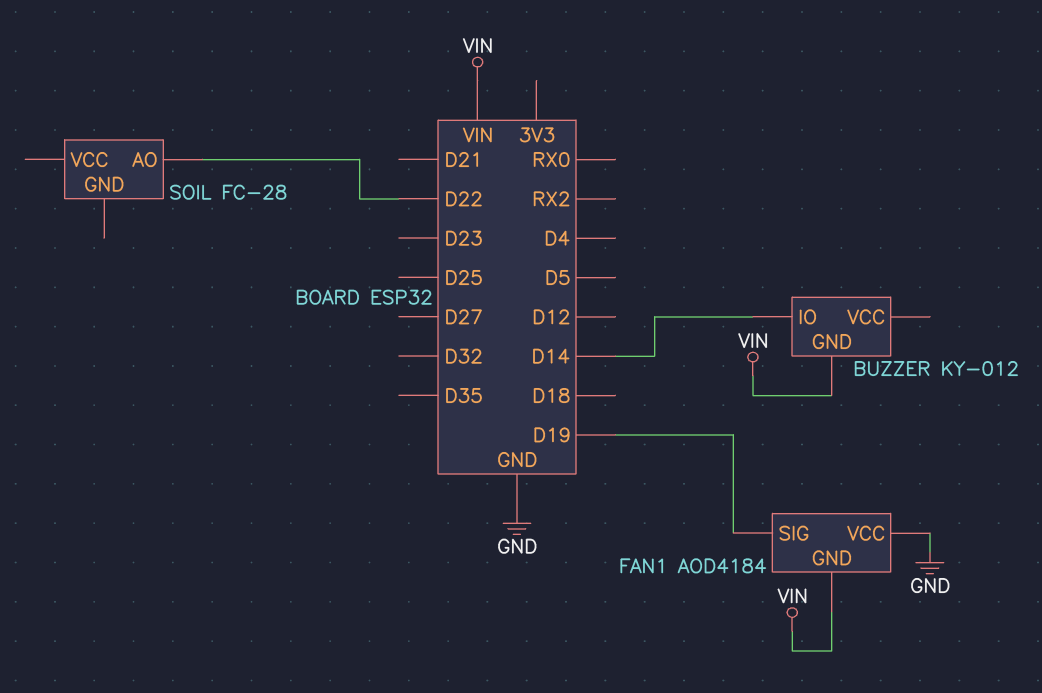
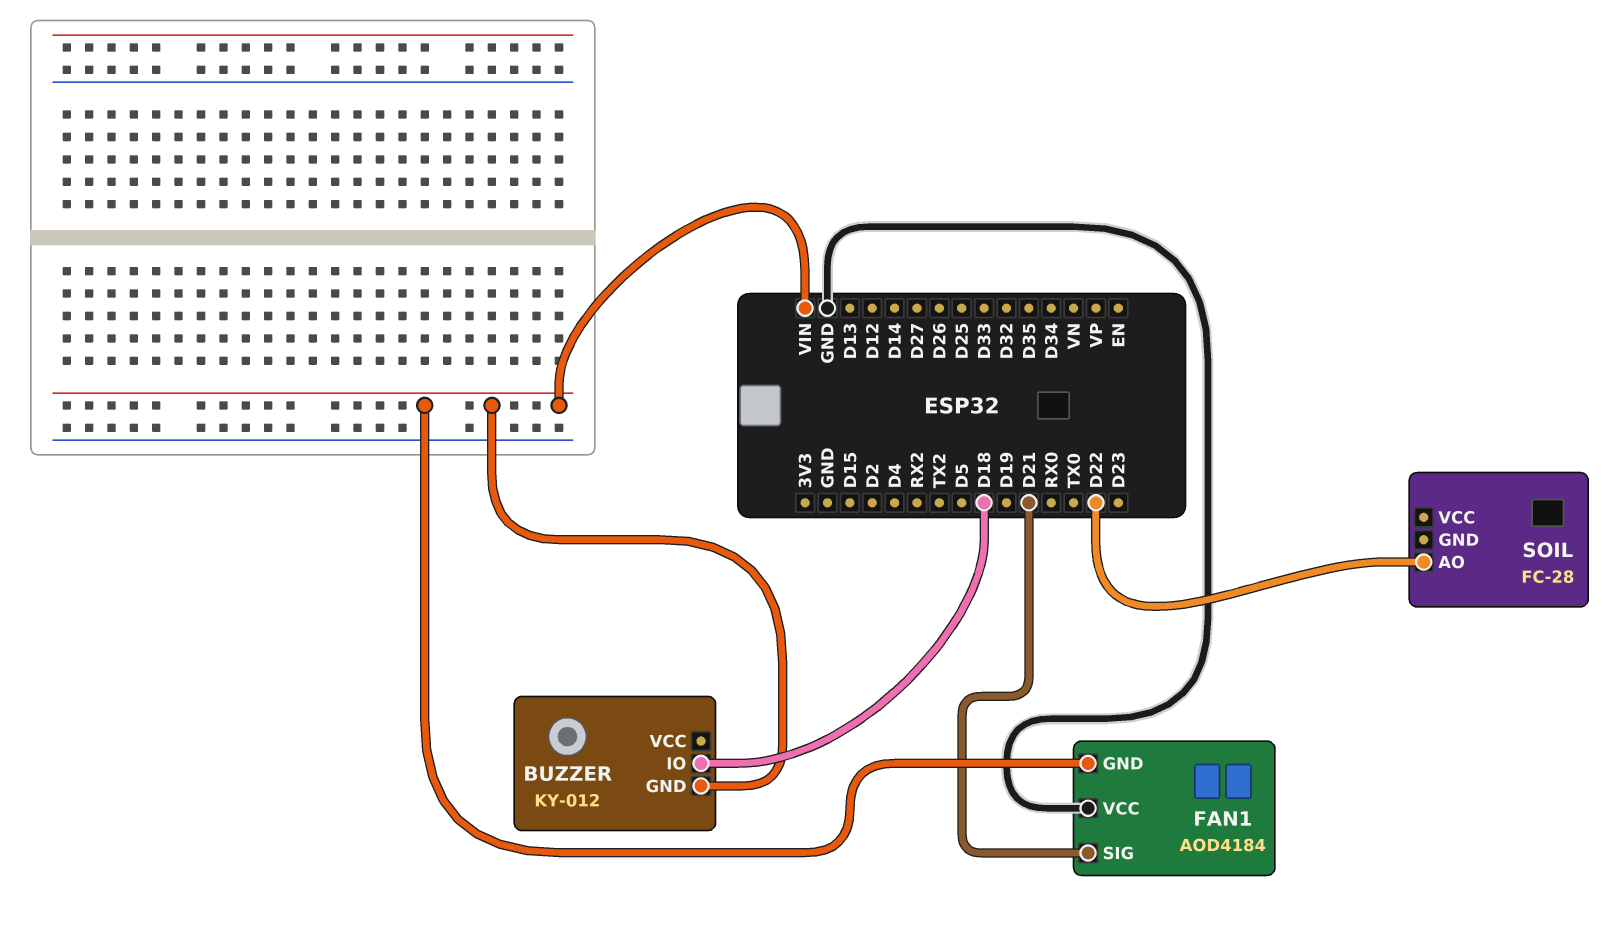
BUZZER pin IO: D14 -> D18
FAN1 pin SIG: D19 -> D21

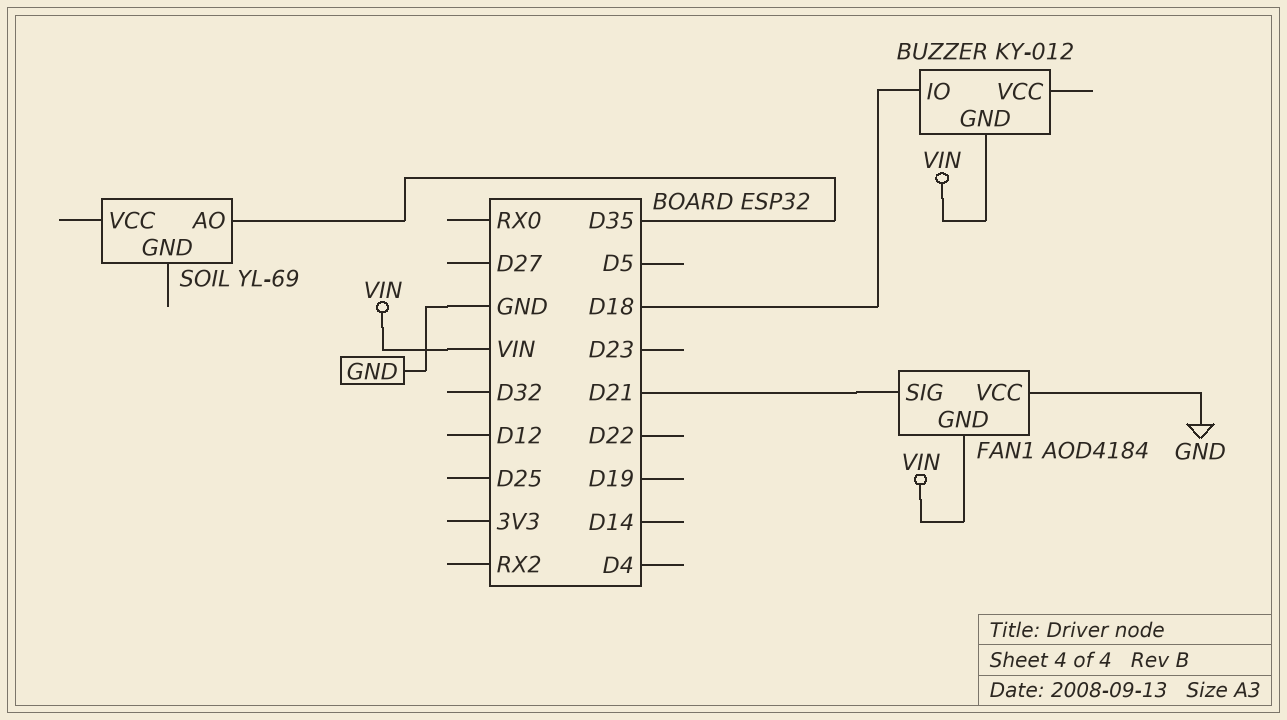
SOIL: FC-28 -> YL-69
SOIL pin AO: D22 -> D35

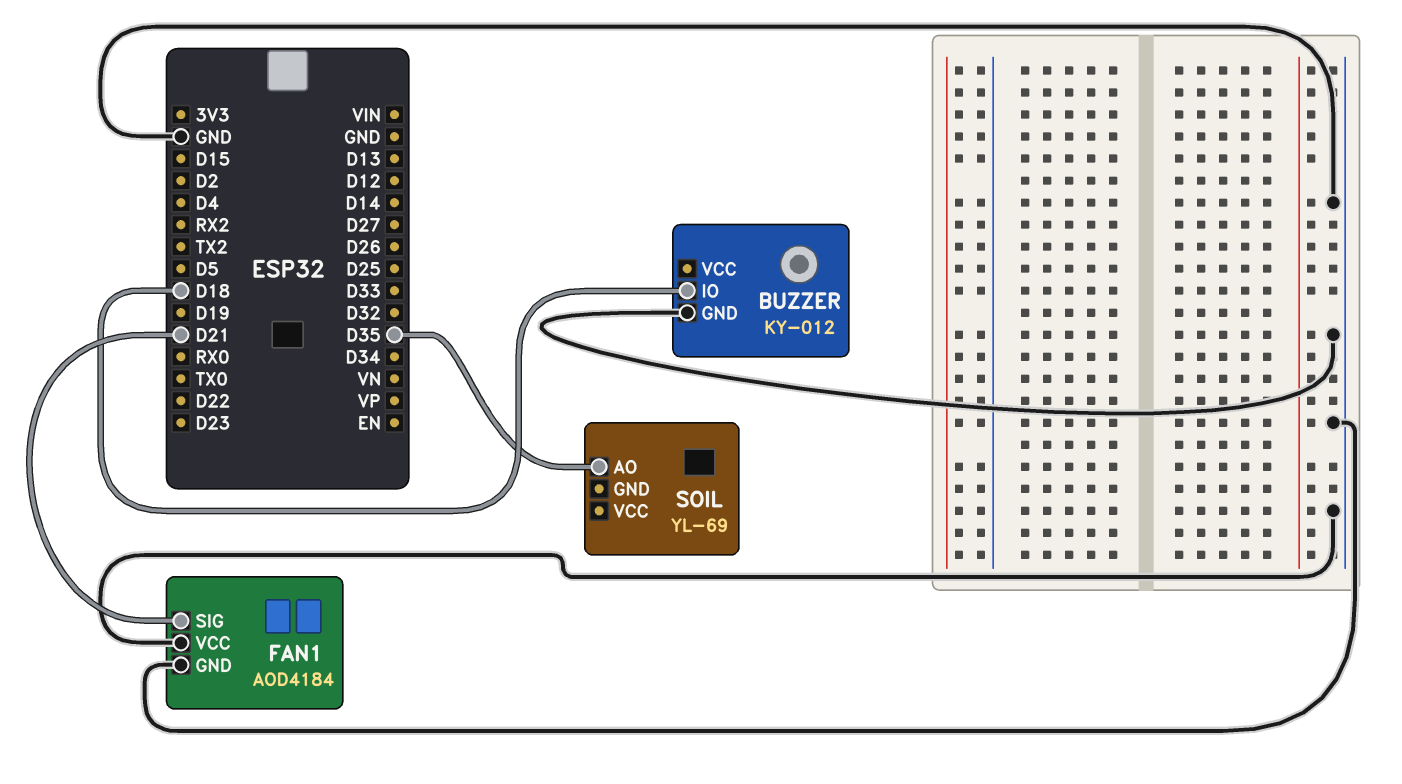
BUZZER pin GND: VIN -> GND
FAN1 pin GND: VIN -> GND

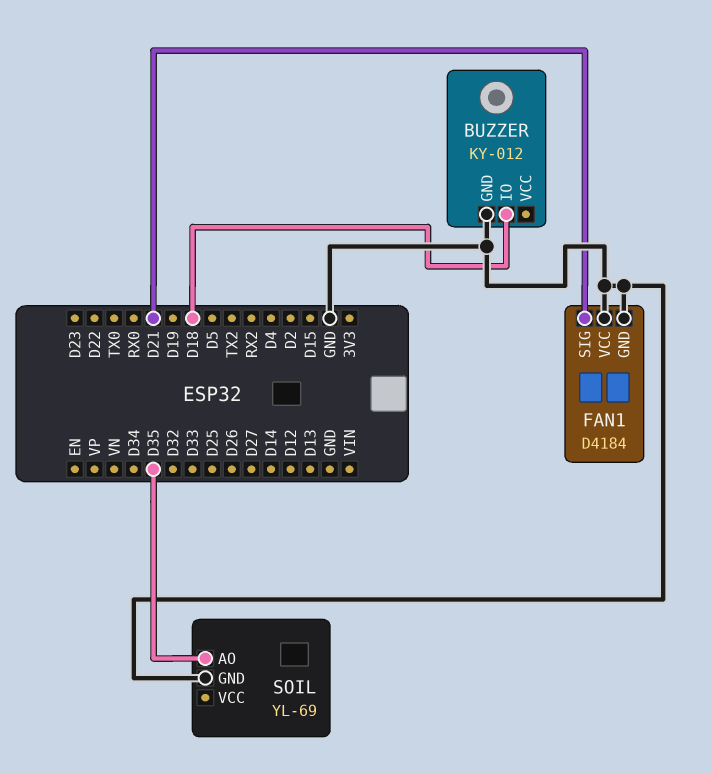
FAN1: AOD4184 -> D4184
SOIL pin GND: none -> GND

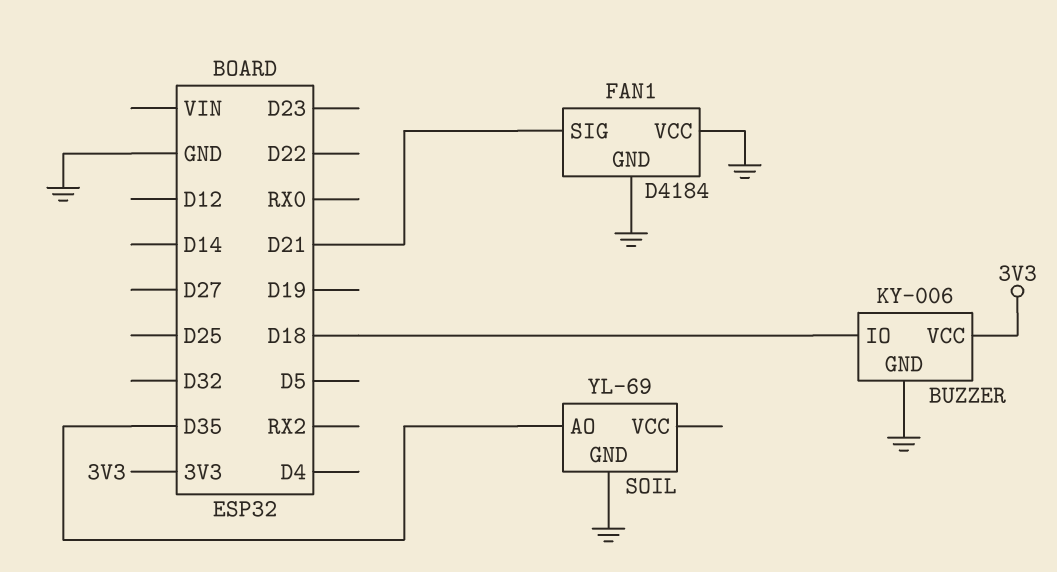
BUZZER: KY-012 -> KY-006
BUZZER pin VCC: none -> 3V3

